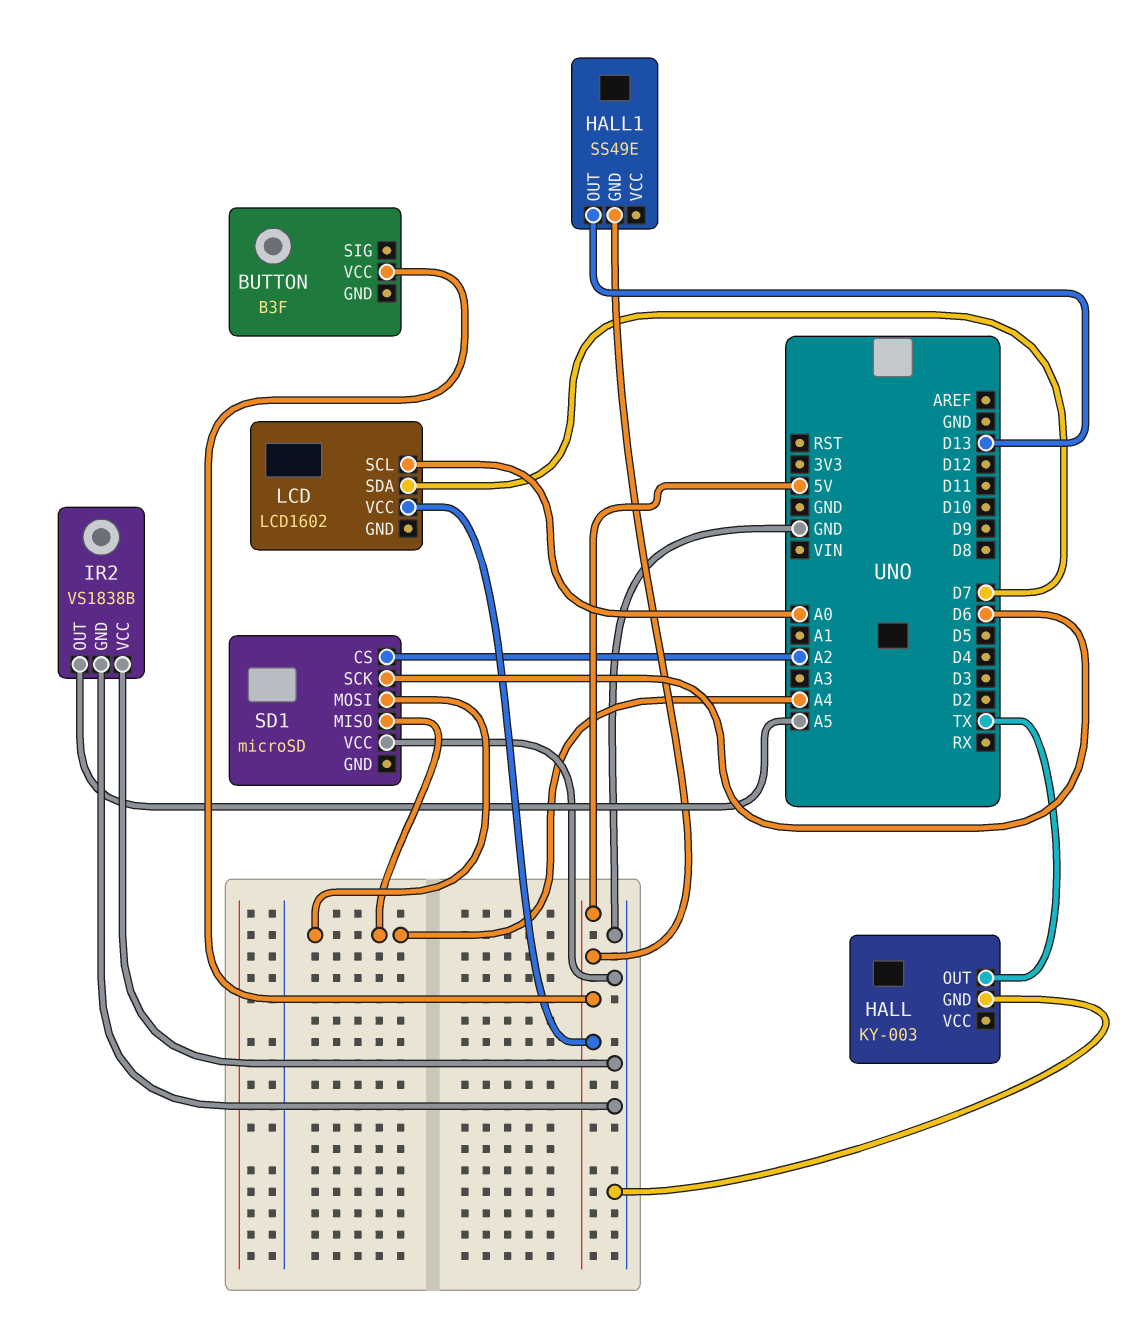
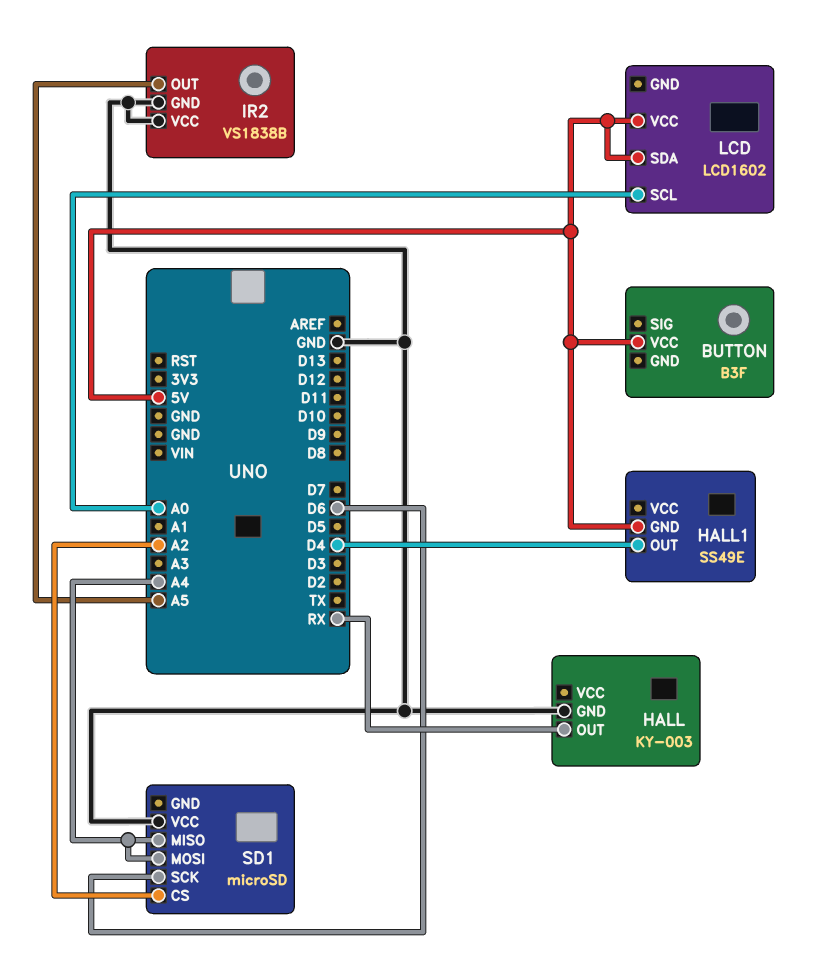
HALL pin OUT: TX -> RX
HALL1 pin OUT: D13 -> D4
LCD pin SDA: D7 -> 5V

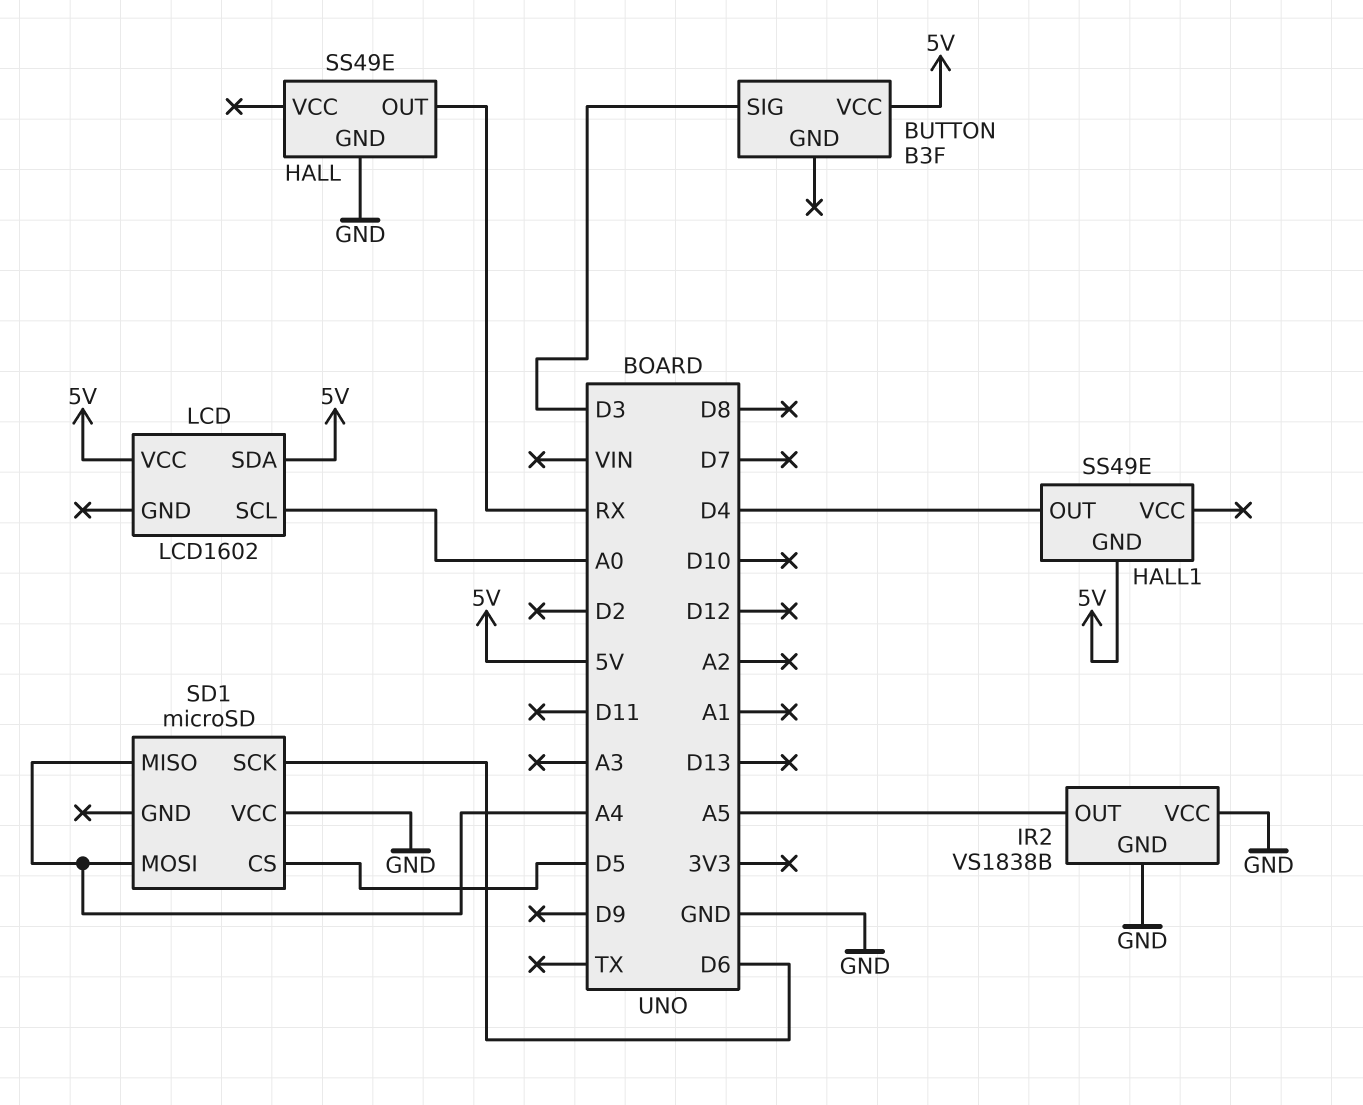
BUTTON pin SIG: none -> D3
HALL: KY-003 -> SS49E
SD1 pin CS: A2 -> D5

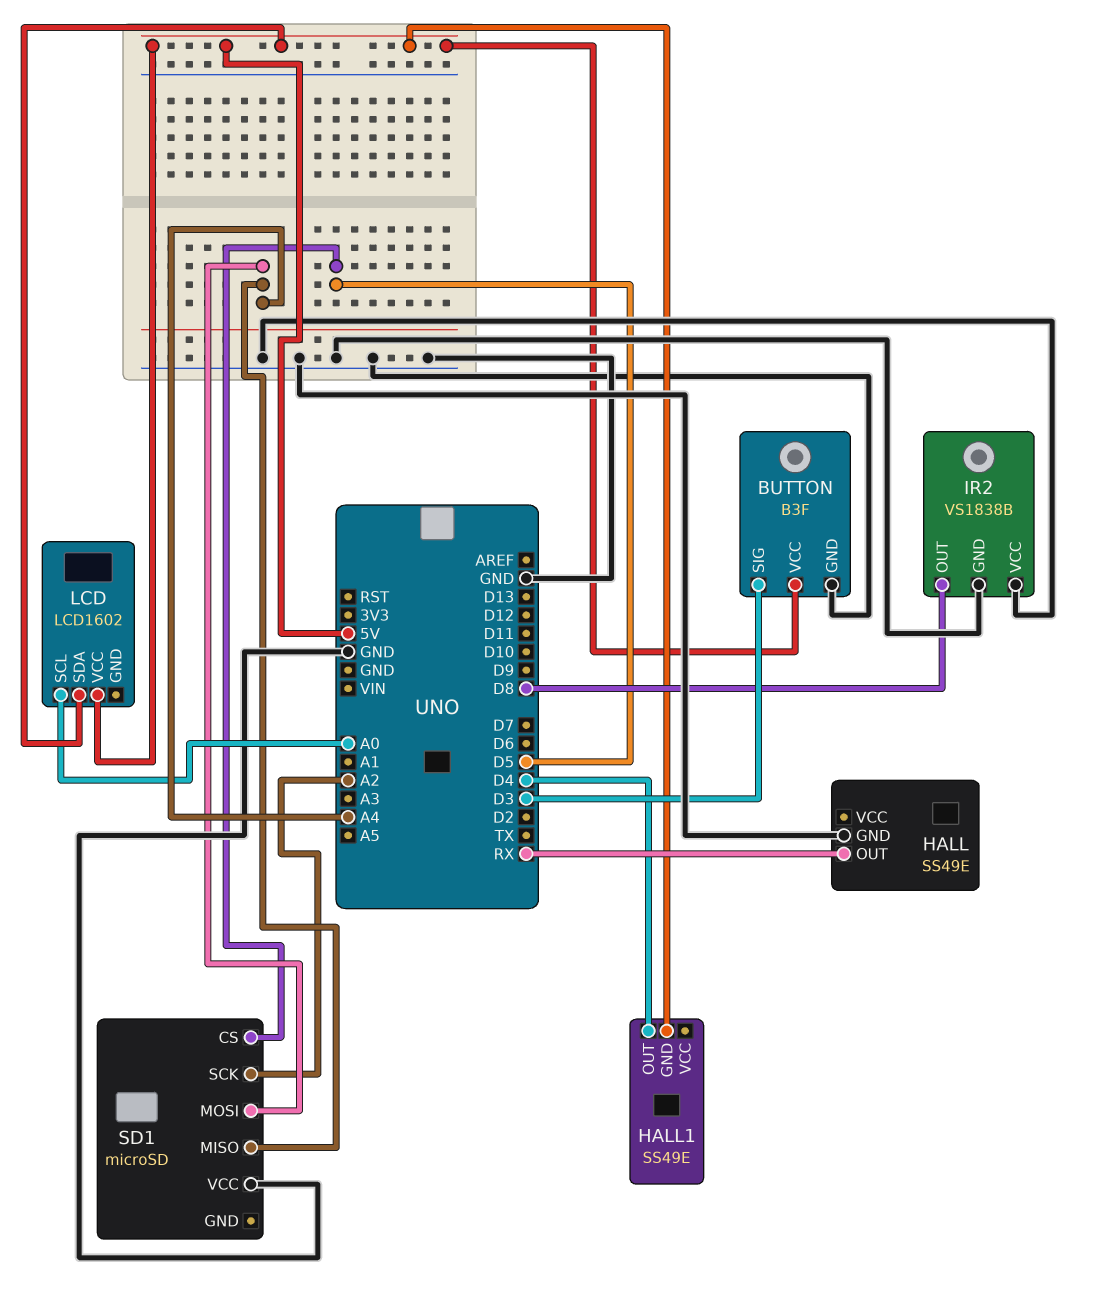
BUTTON pin GND: none -> GND
IR2 pin OUT: A5 -> D8
SD1 pin SCK: D6 -> A2

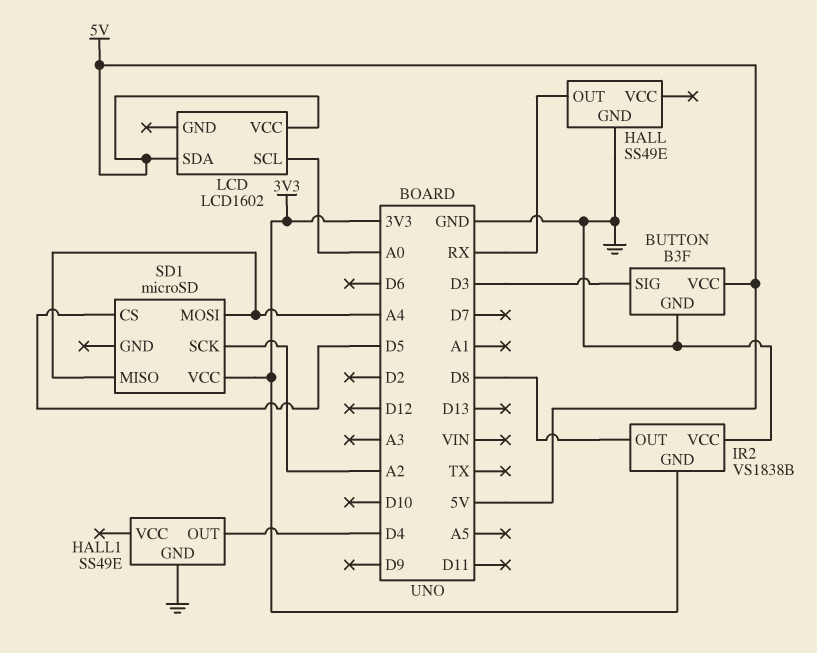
HALL1 pin GND: 5V -> GND
IR2 pin GND: GND -> 3V3
SD1 pin VCC: GND -> 3V3

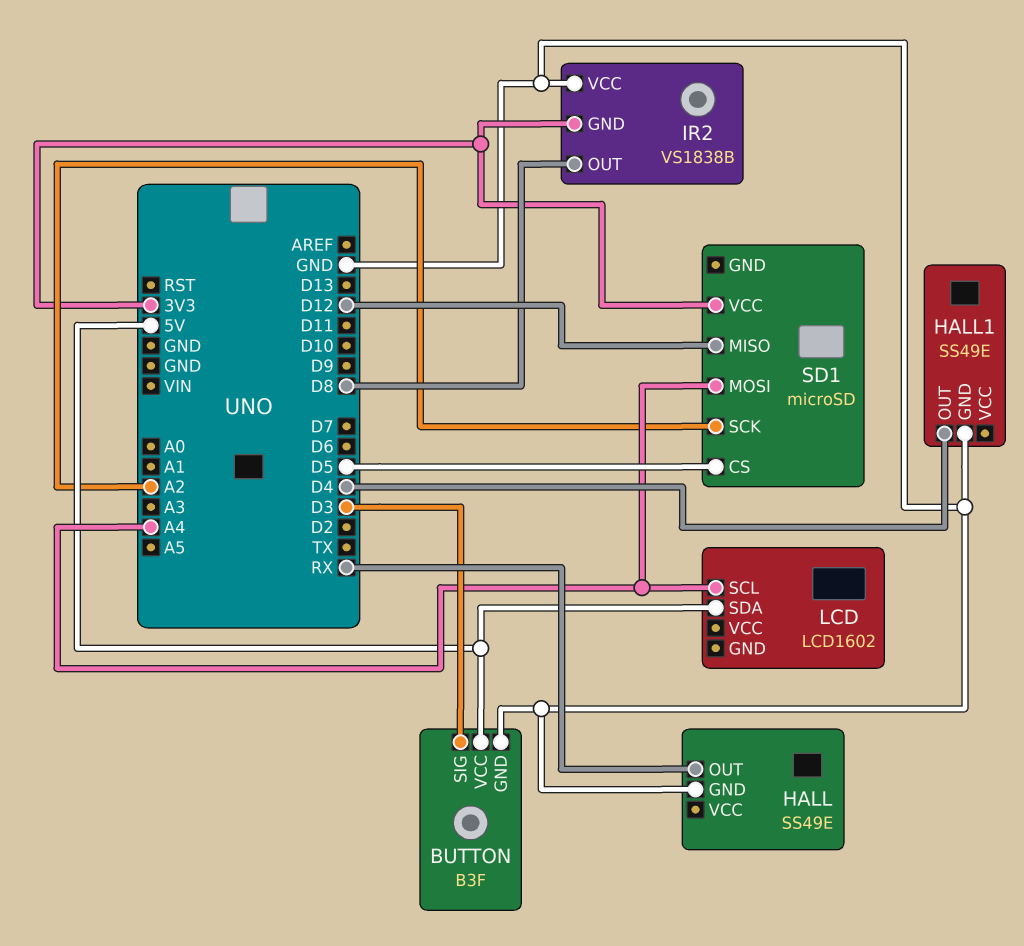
LCD pin SCL: A0 -> A4
LCD pin VCC: 5V -> none
SD1 pin MISO: A4 -> D12

